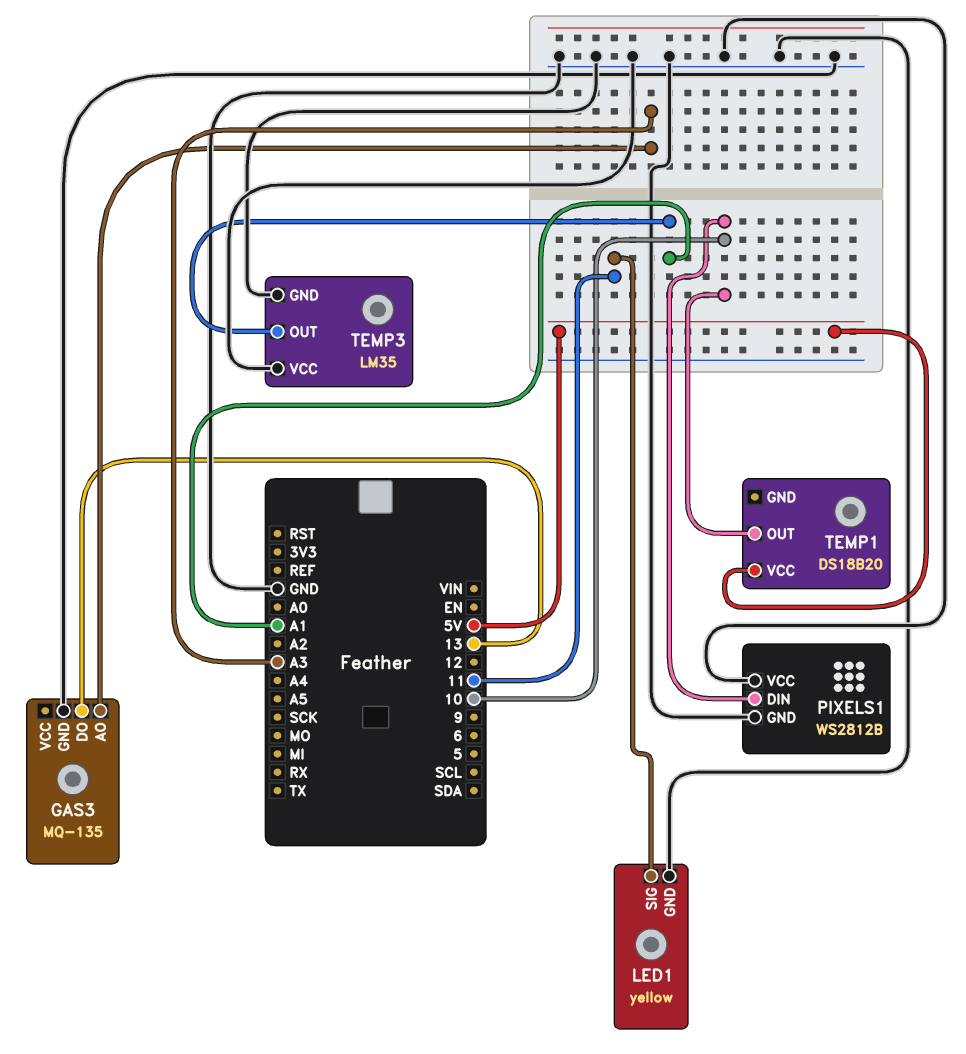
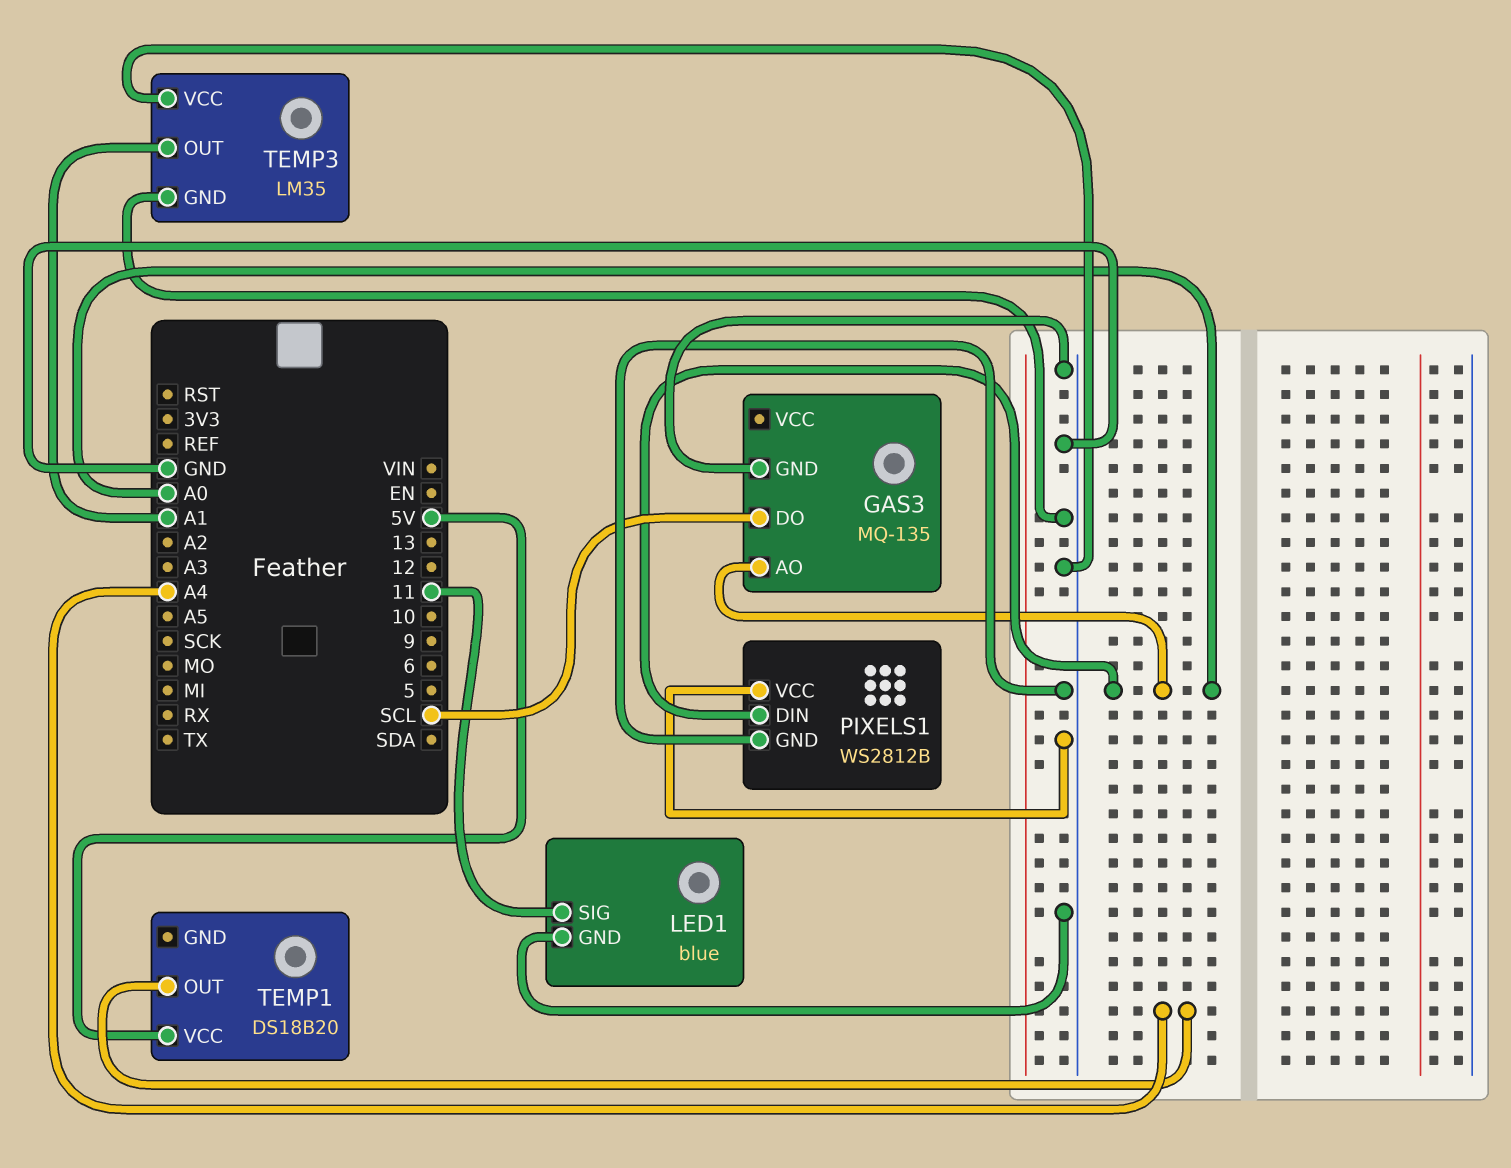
GAS3 pin AO: A3 -> A0
GAS3 pin DO: 13 -> SCL
LED1: yellow -> blue
PIXELS1 pin DIN: 10 -> A0
TEMP1 pin OUT: 10 -> A4

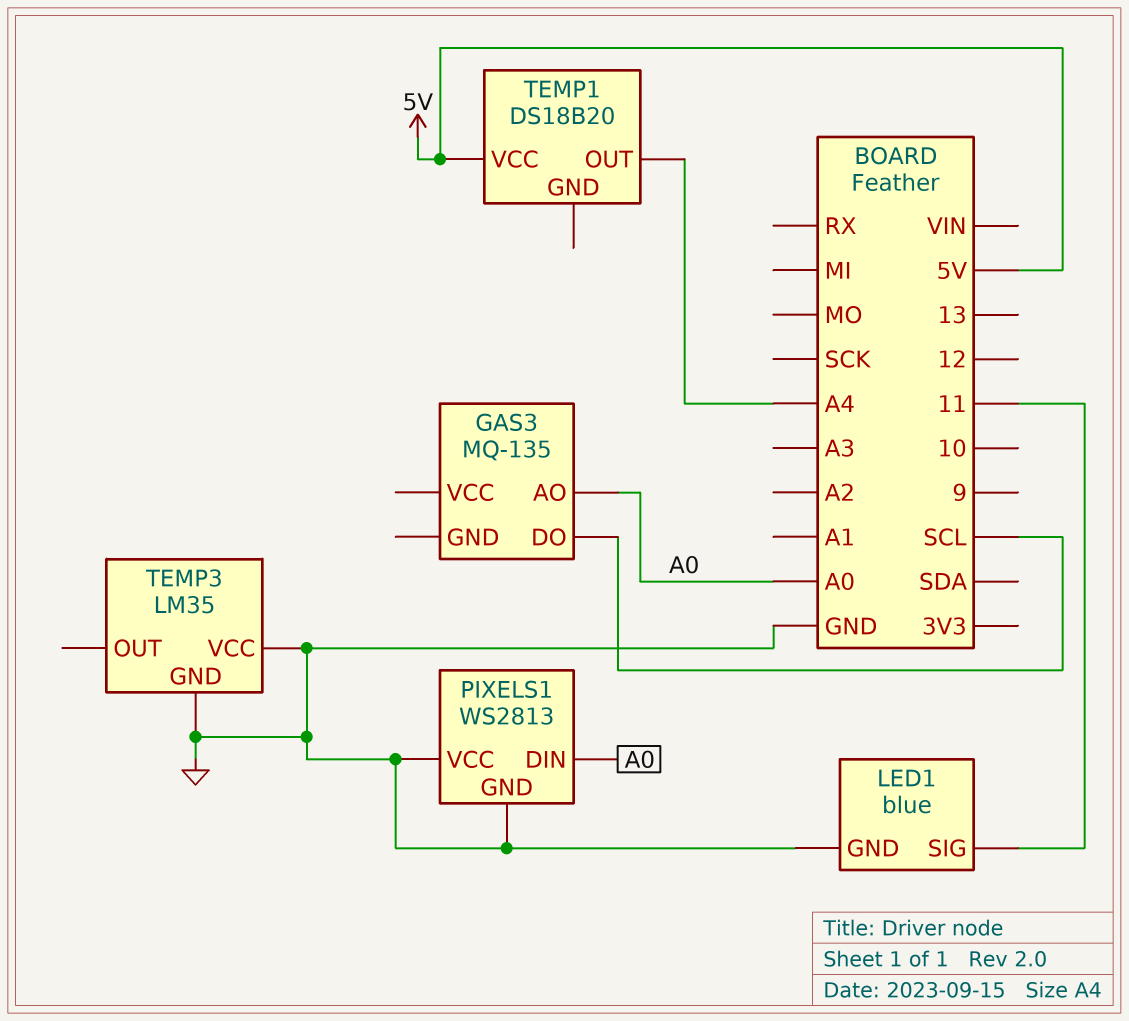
GAS3 pin GND: GND -> none
PIXELS1: WS2812B -> WS2813
TEMP3 pin OUT: A1 -> none

